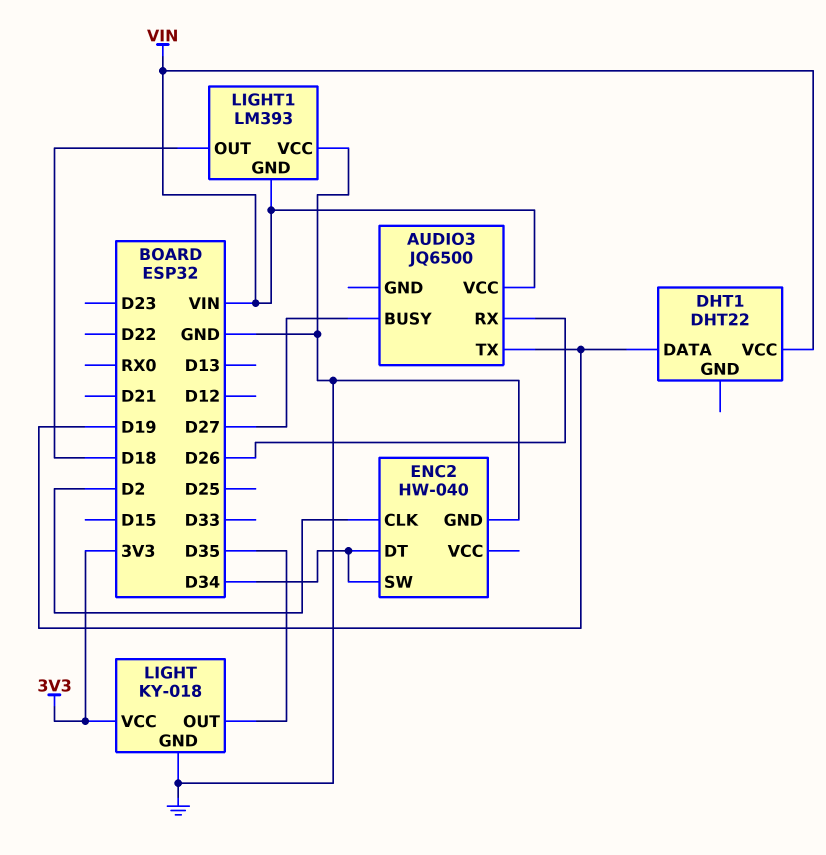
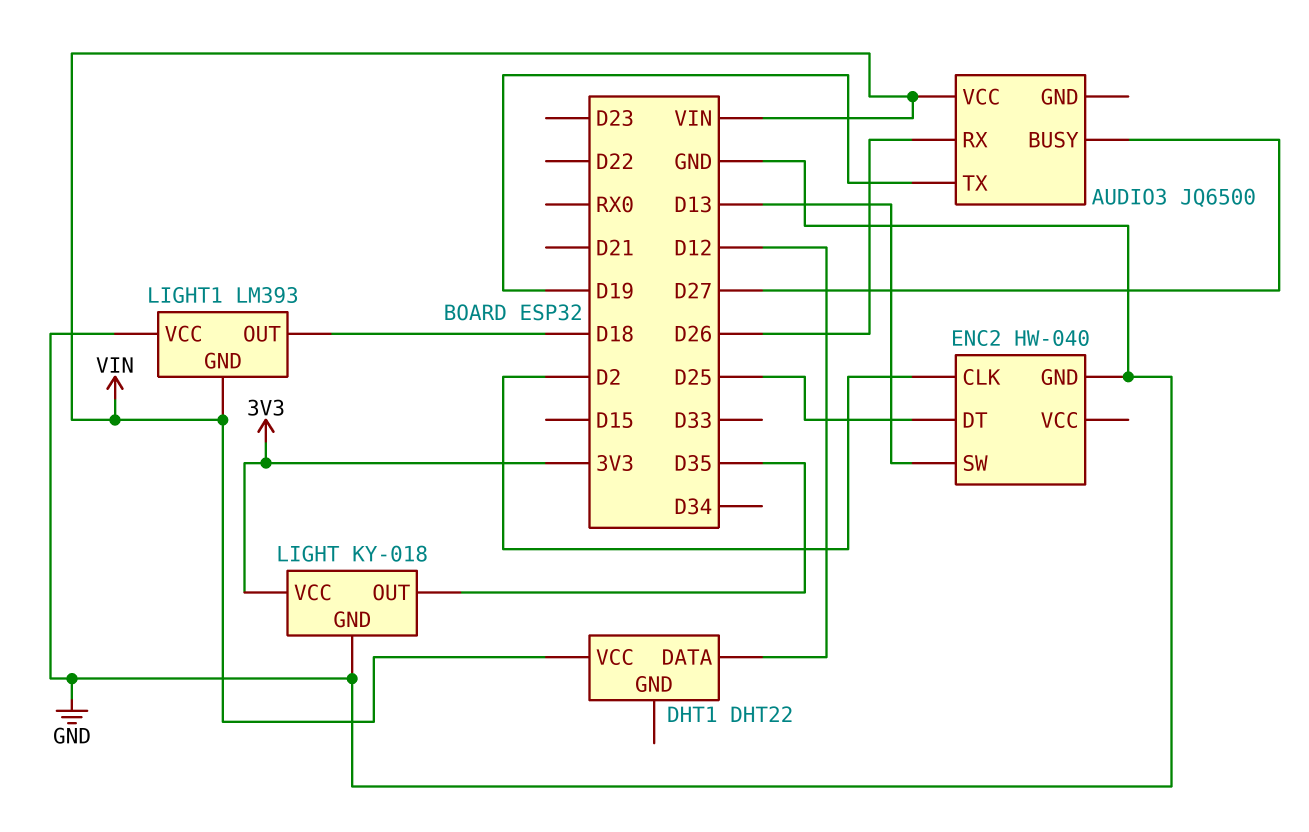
DHT1 pin DATA: D19 -> D12
ENC2 pin DT: D34 -> D25
ENC2 pin SW: D34 -> D13

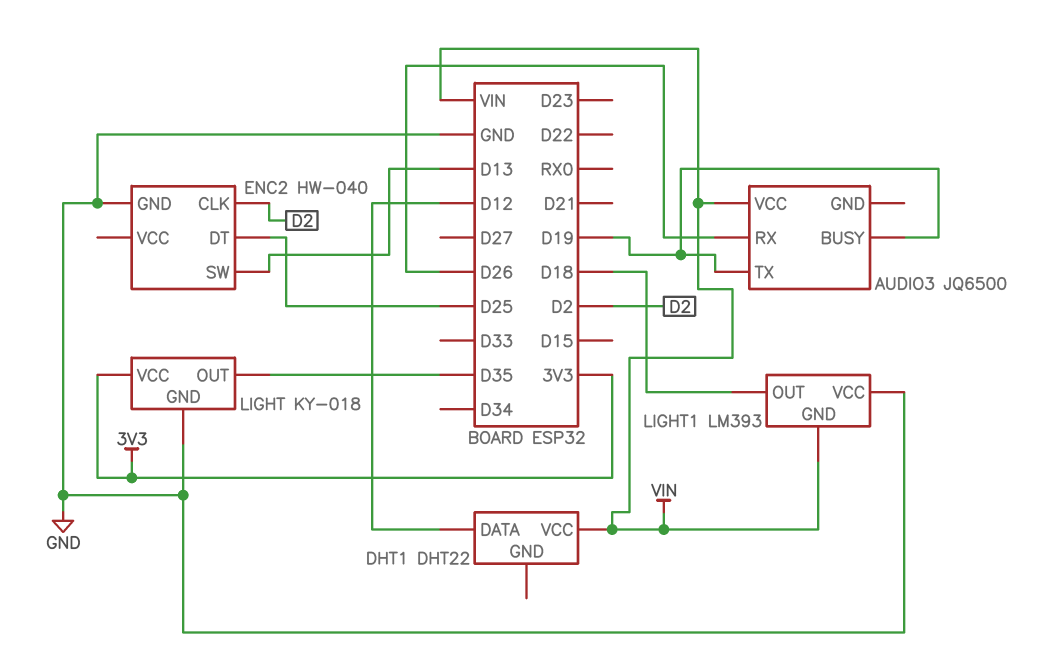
AUDIO3 pin BUSY: D27 -> D19

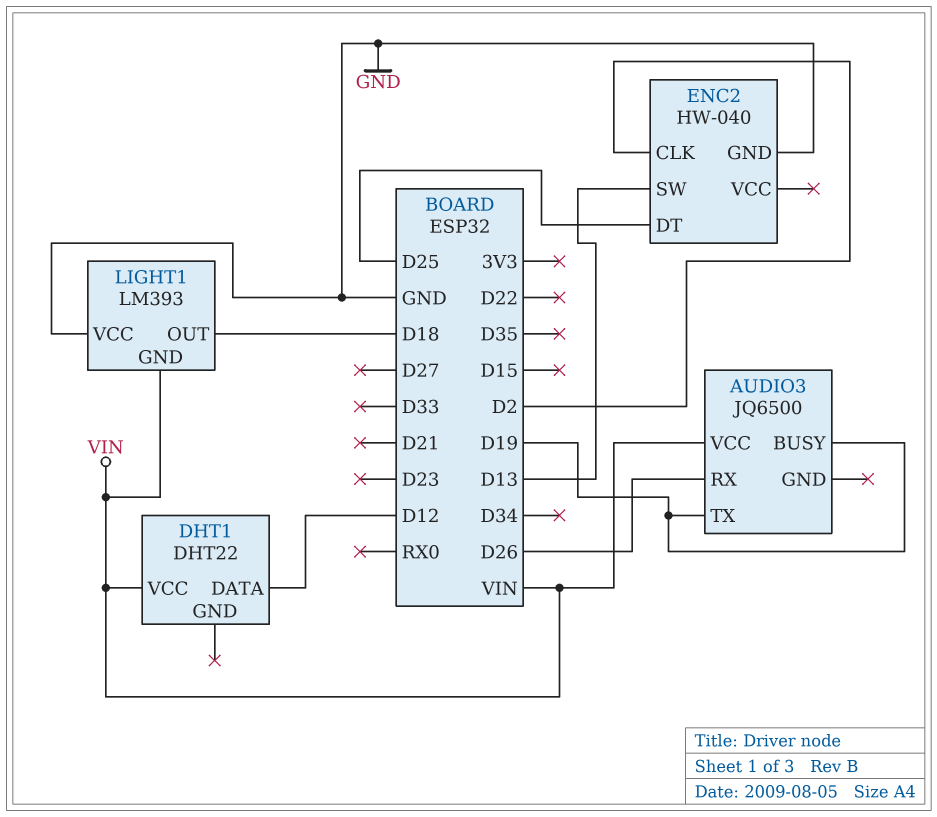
LIGHT: KY-018 -> none
LIGHT pin GND: GND -> none
LIGHT pin OUT: D35 -> none
LIGHT pin VCC: 3V3 -> none

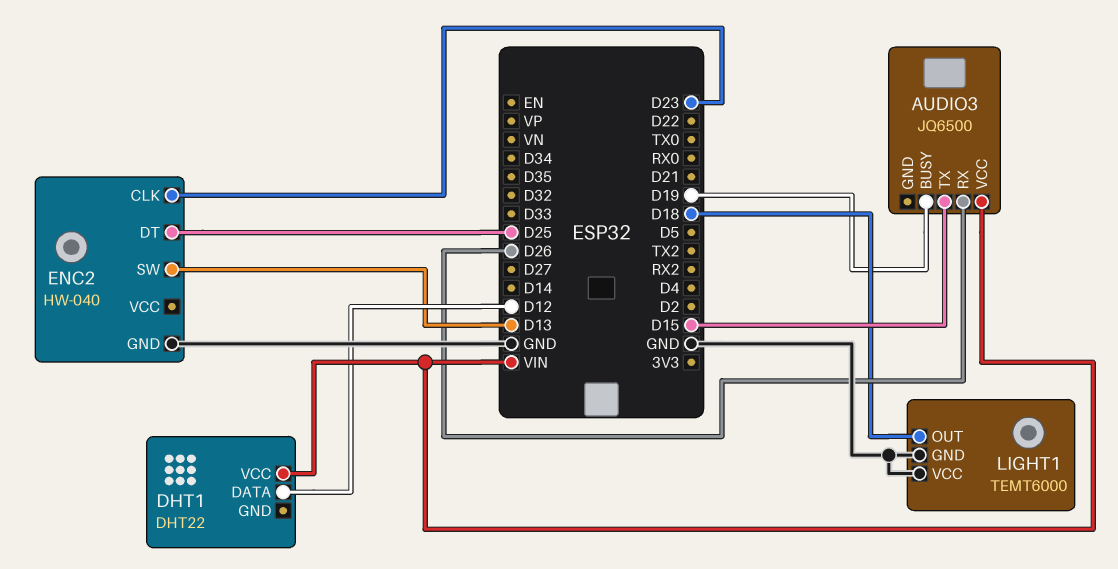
AUDIO3 pin TX: D19 -> D15
ENC2 pin CLK: D2 -> D23
LIGHT1: LM393 -> TEMT6000
LIGHT1 pin GND: VIN -> GND

